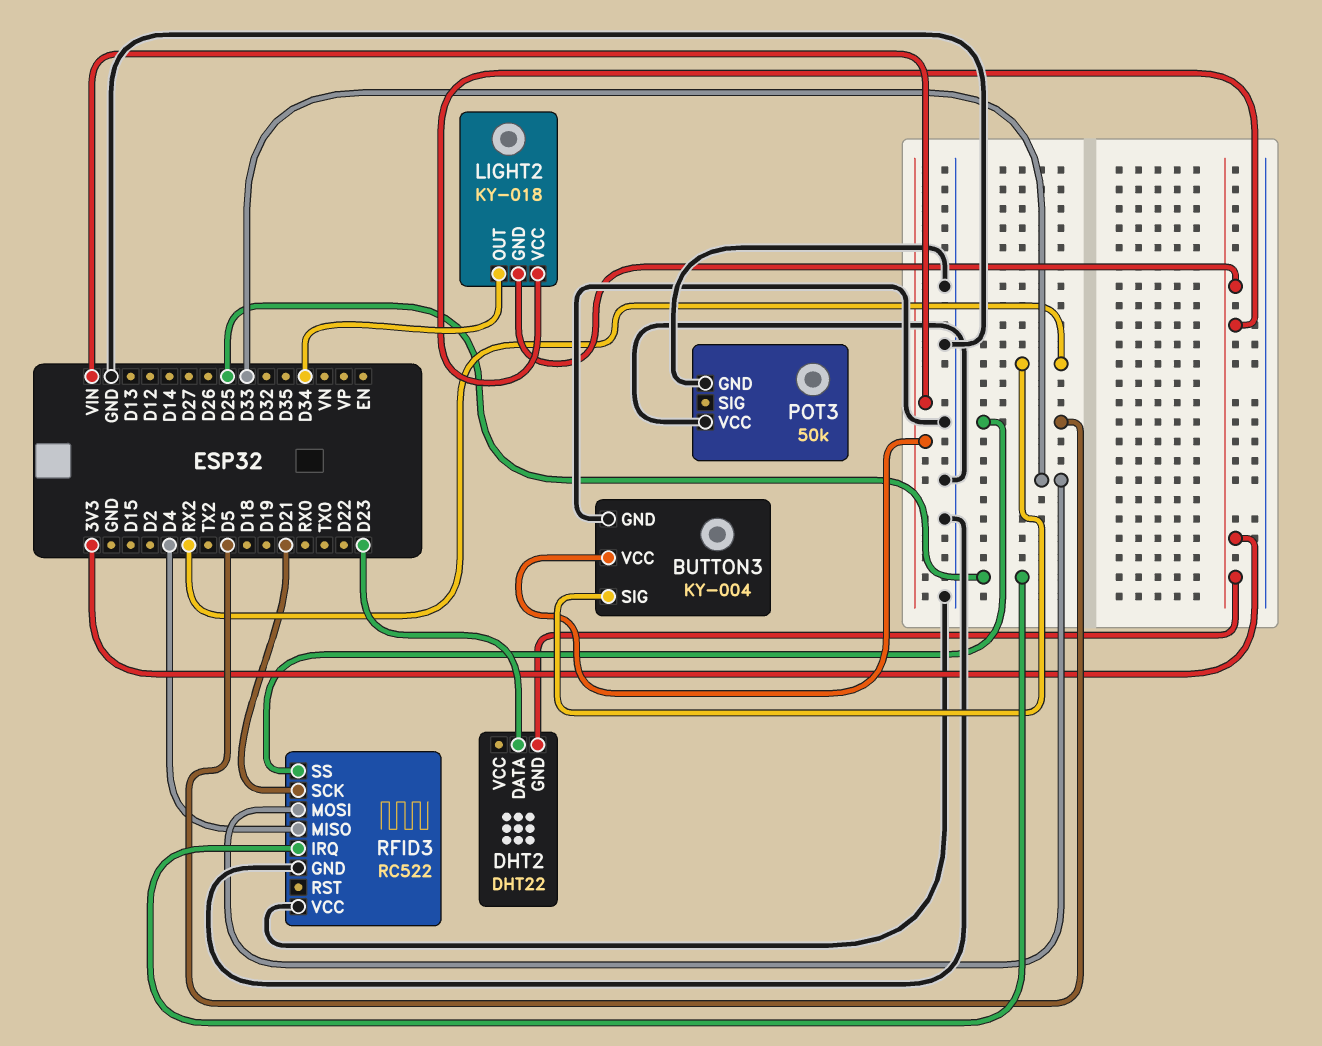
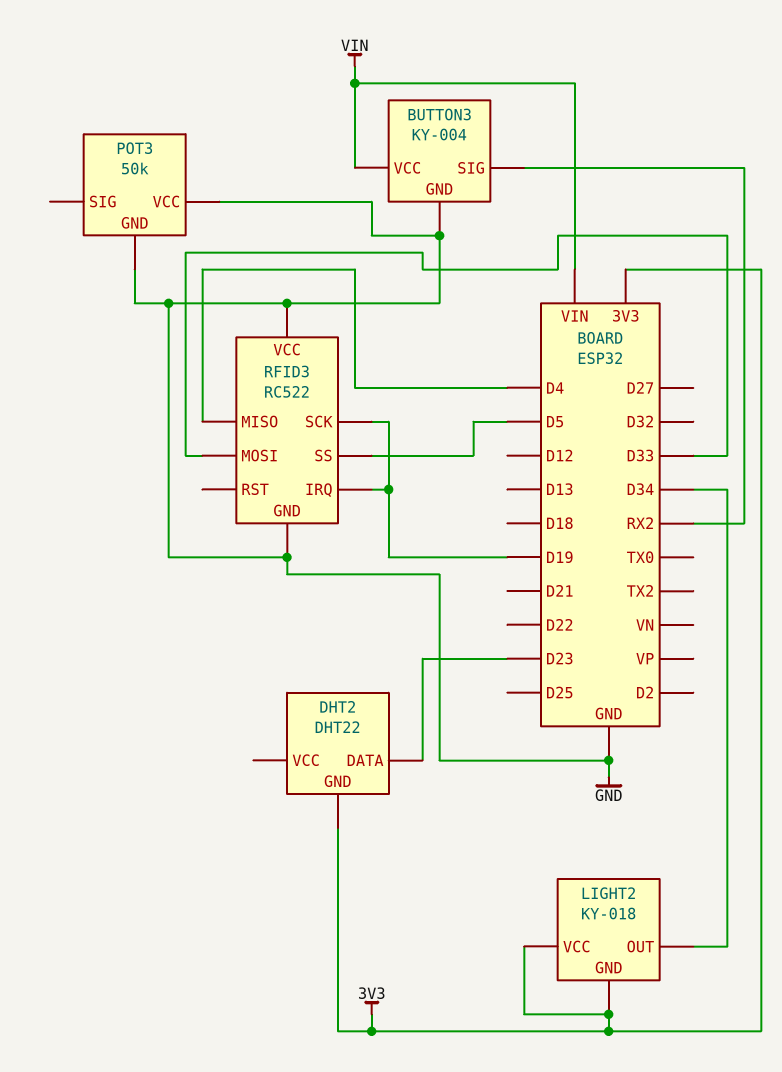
RFID3 pin IRQ: D25 -> D19
RFID3 pin SCK: D21 -> D19

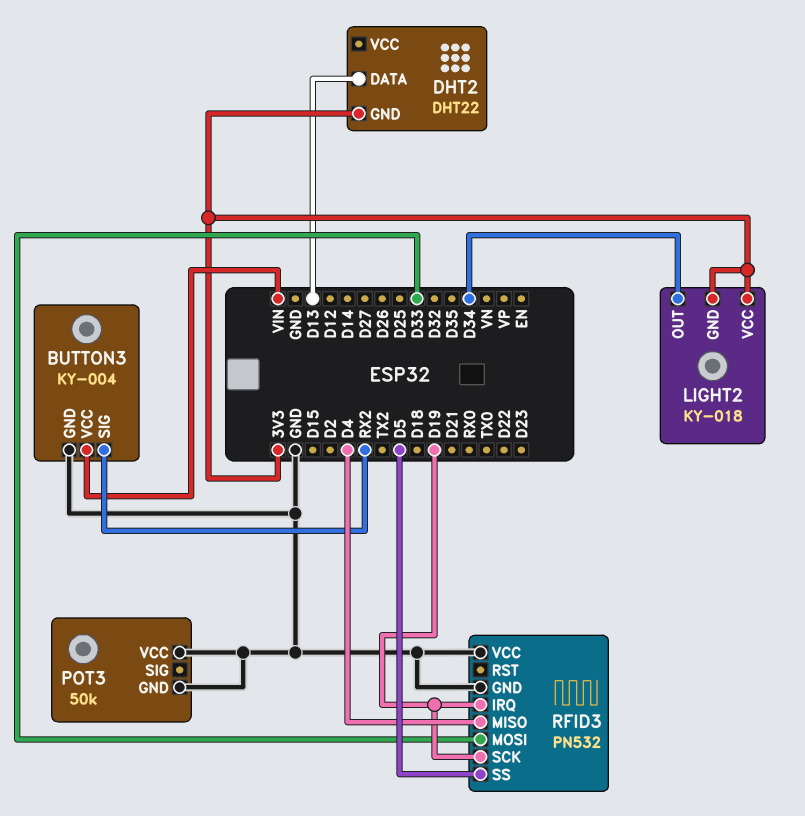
DHT2 pin DATA: D23 -> D13
RFID3: RC522 -> PN532

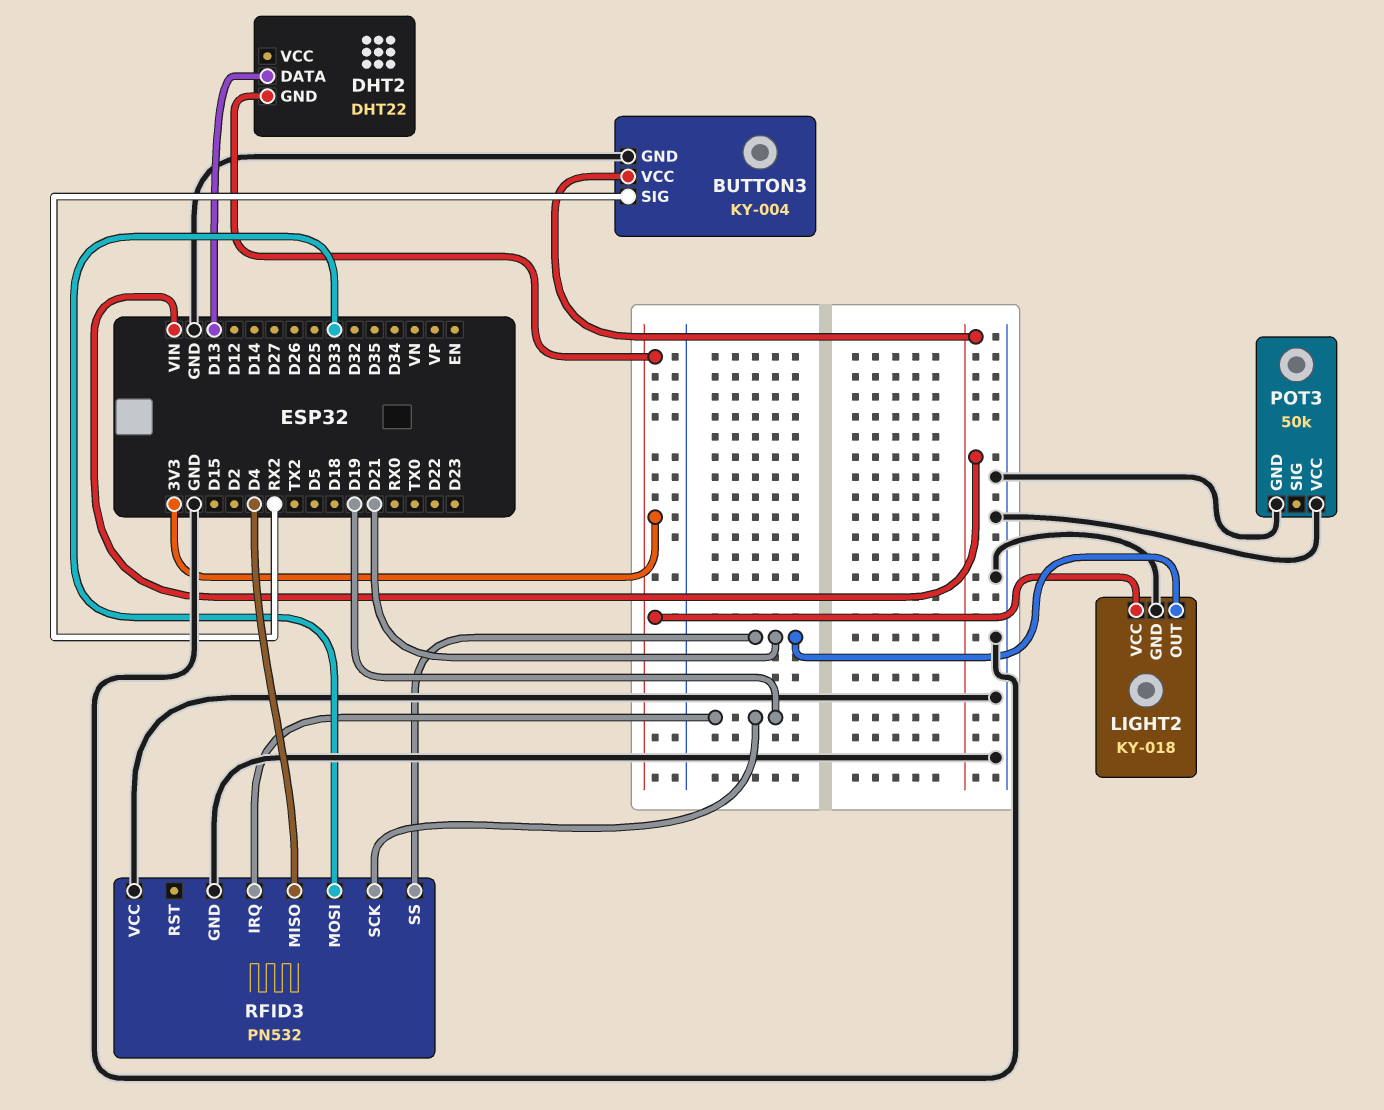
LIGHT2 pin GND: 3V3 -> GND
LIGHT2 pin OUT: D34 -> D21
RFID3 pin SS: D5 -> D21

